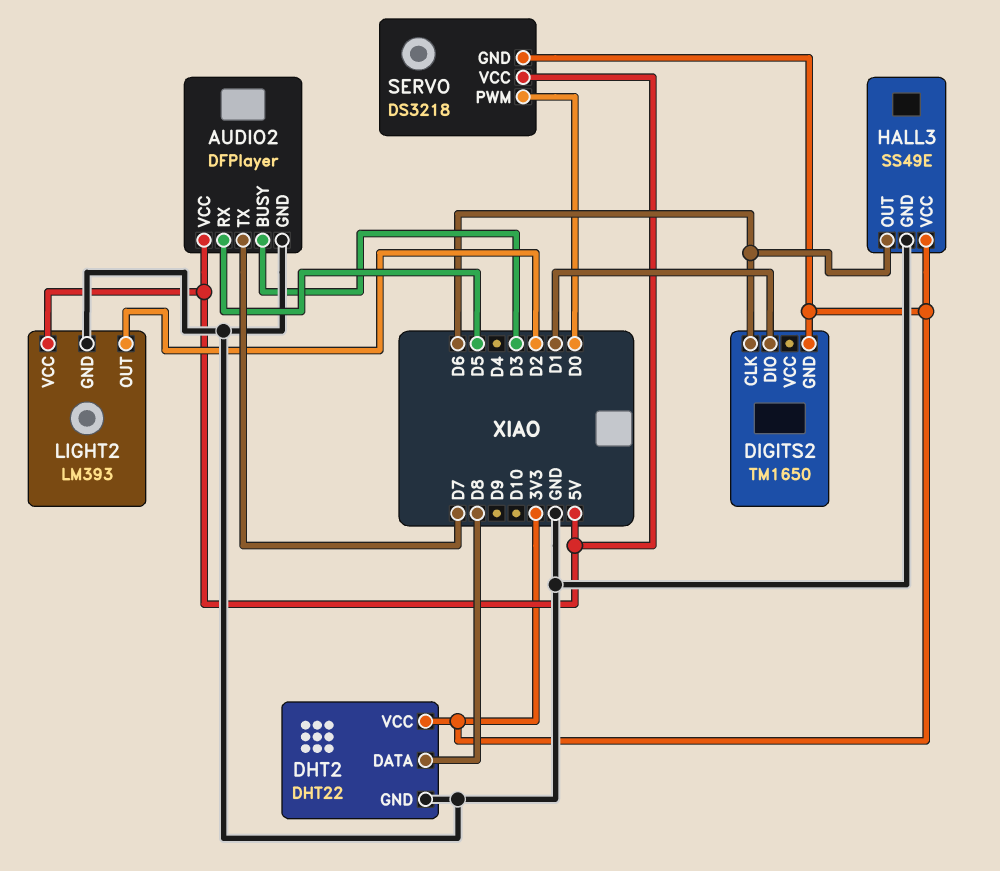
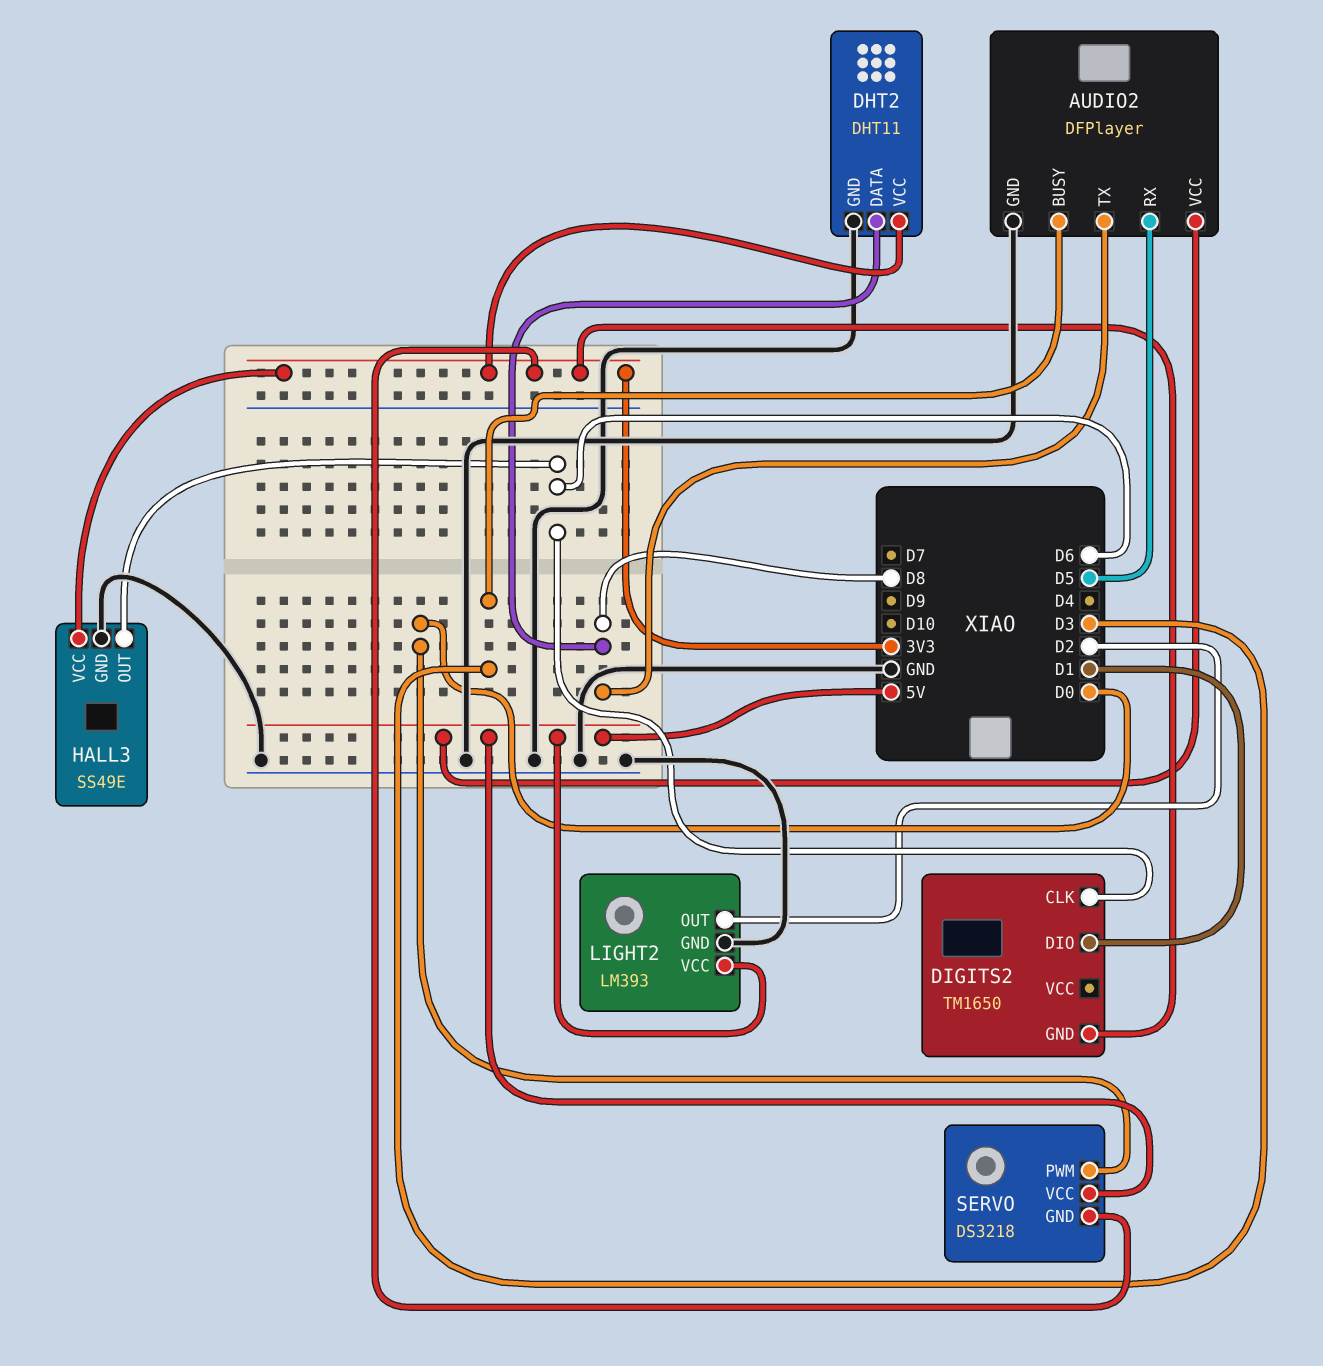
AUDIO2 pin TX: D7 -> D8
DHT2: DHT22 -> DHT11

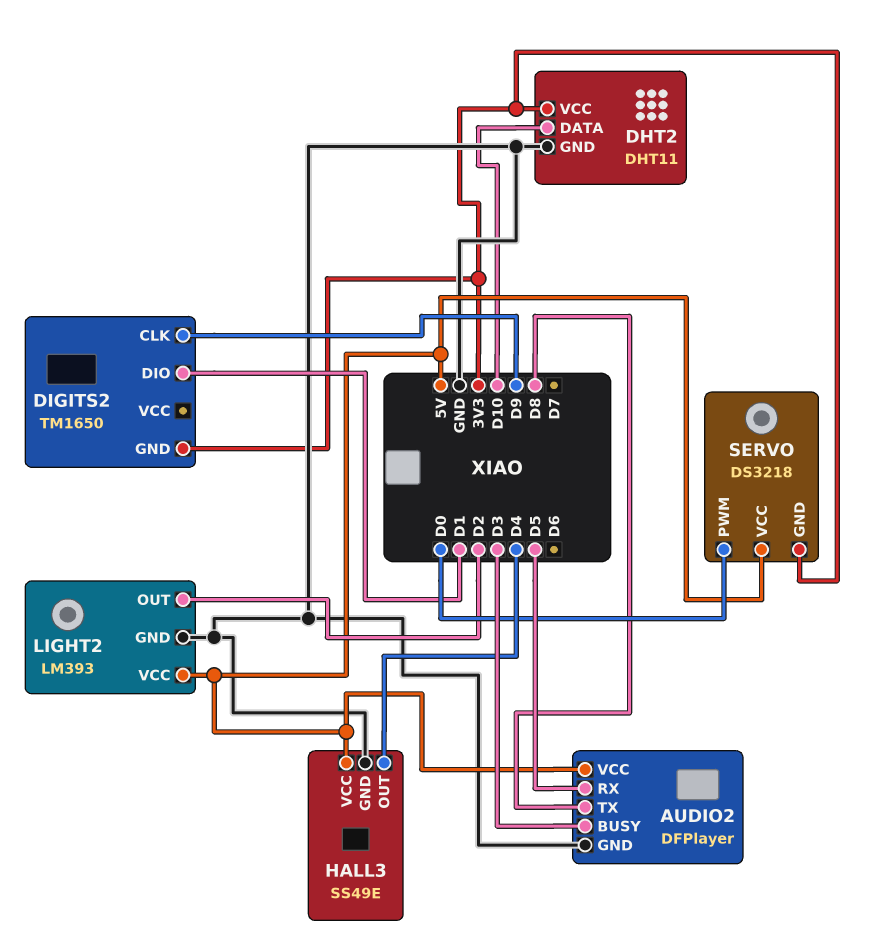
DHT2 pin DATA: D8 -> D10
DIGITS2 pin CLK: D6 -> D9
HALL3 pin OUT: D6 -> D4
HALL3 pin VCC: 3V3 -> 5V

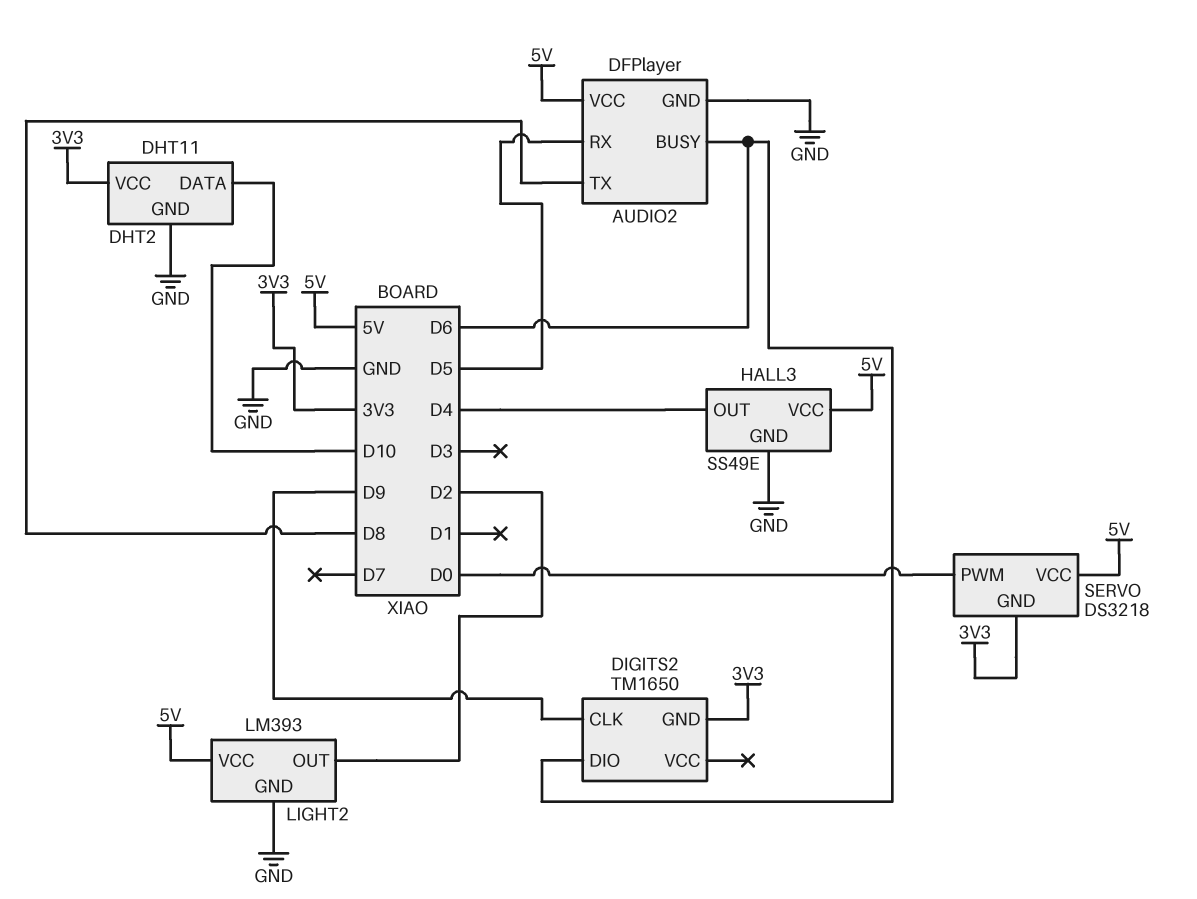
AUDIO2 pin BUSY: D3 -> D6
DIGITS2 pin DIO: D1 -> D6

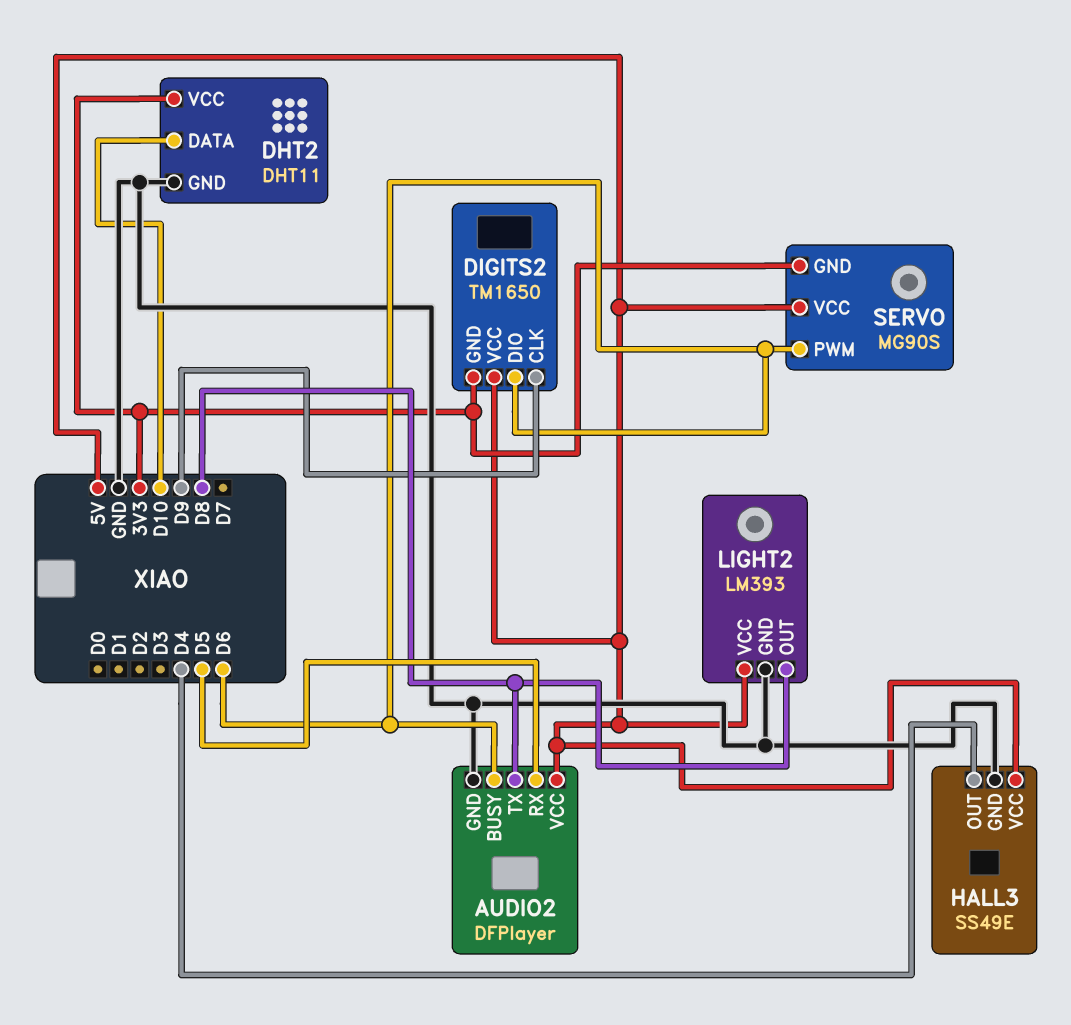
DIGITS2 pin VCC: none -> 5V
LIGHT2 pin OUT: D2 -> D8
SERVO: DS3218 -> MG90S
SERVO pin PWM: D0 -> D6

